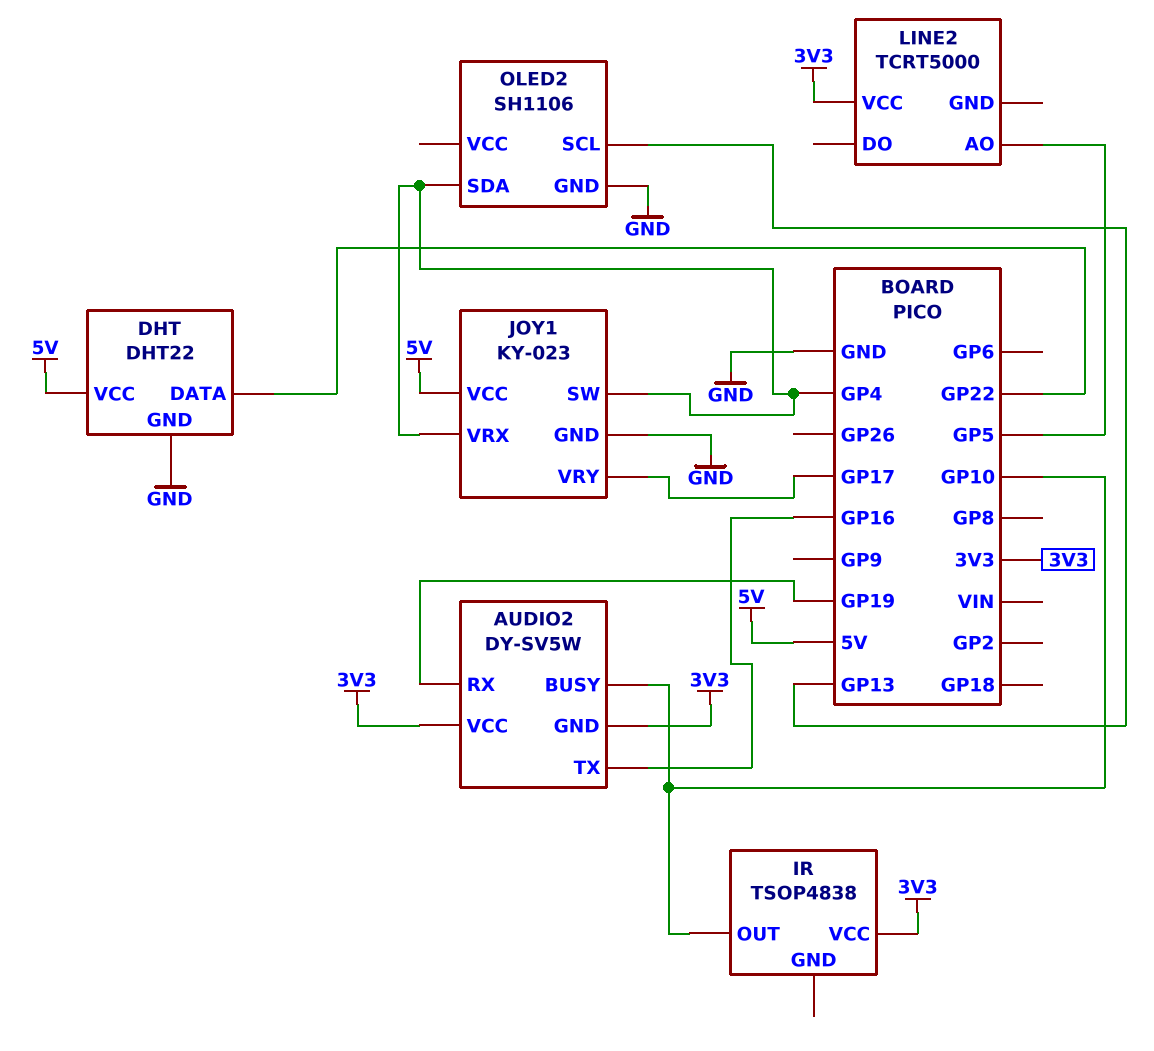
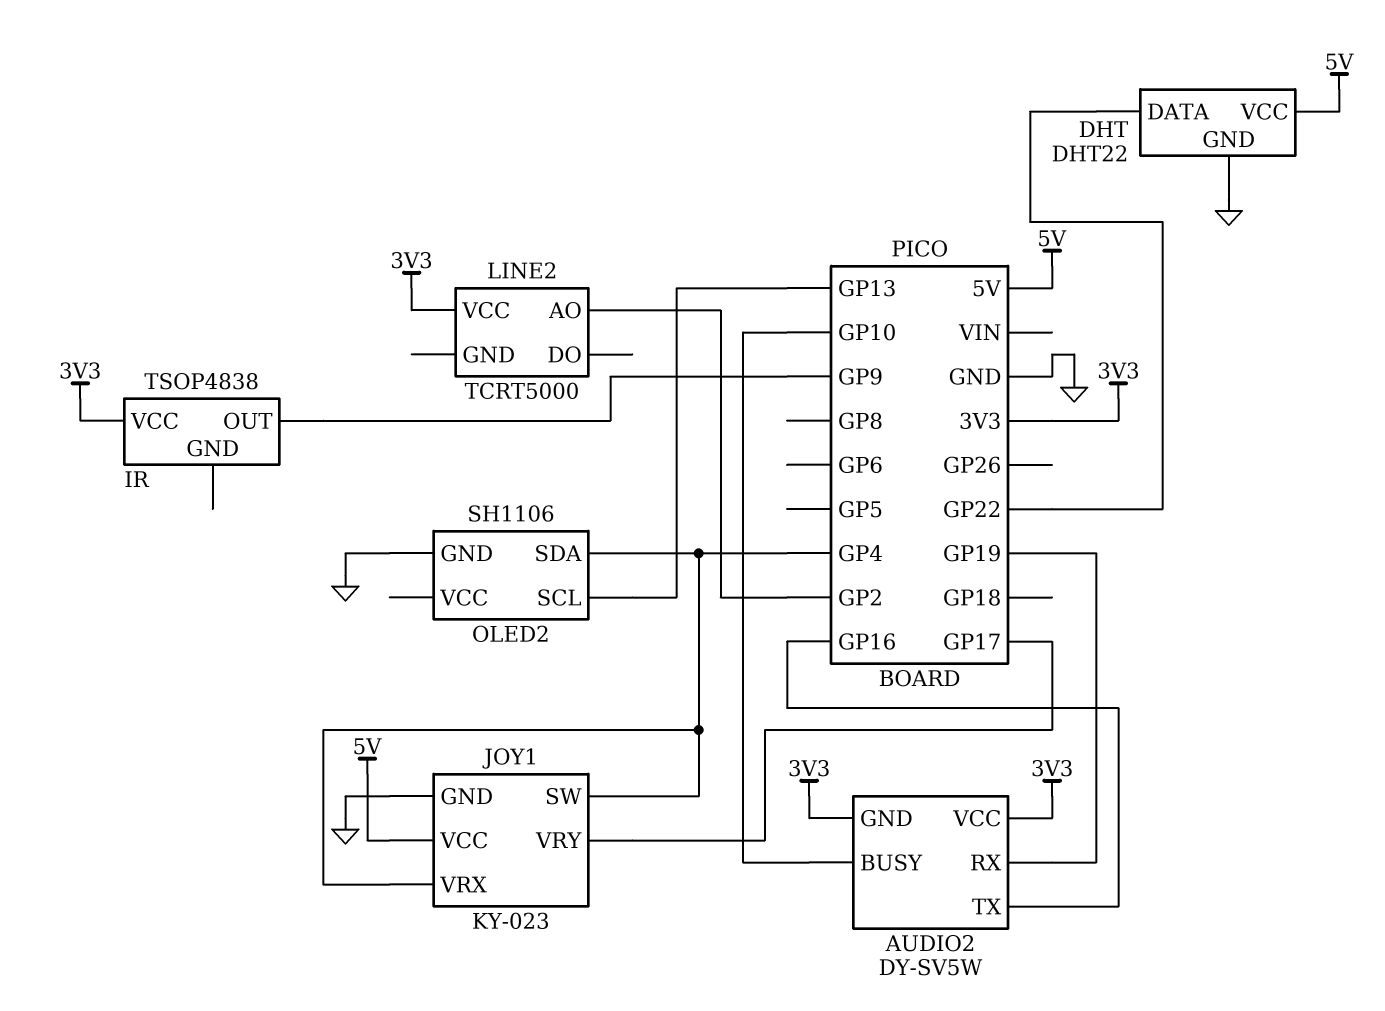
IR pin OUT: GP10 -> GP9
LINE2 pin AO: GP5 -> GP2

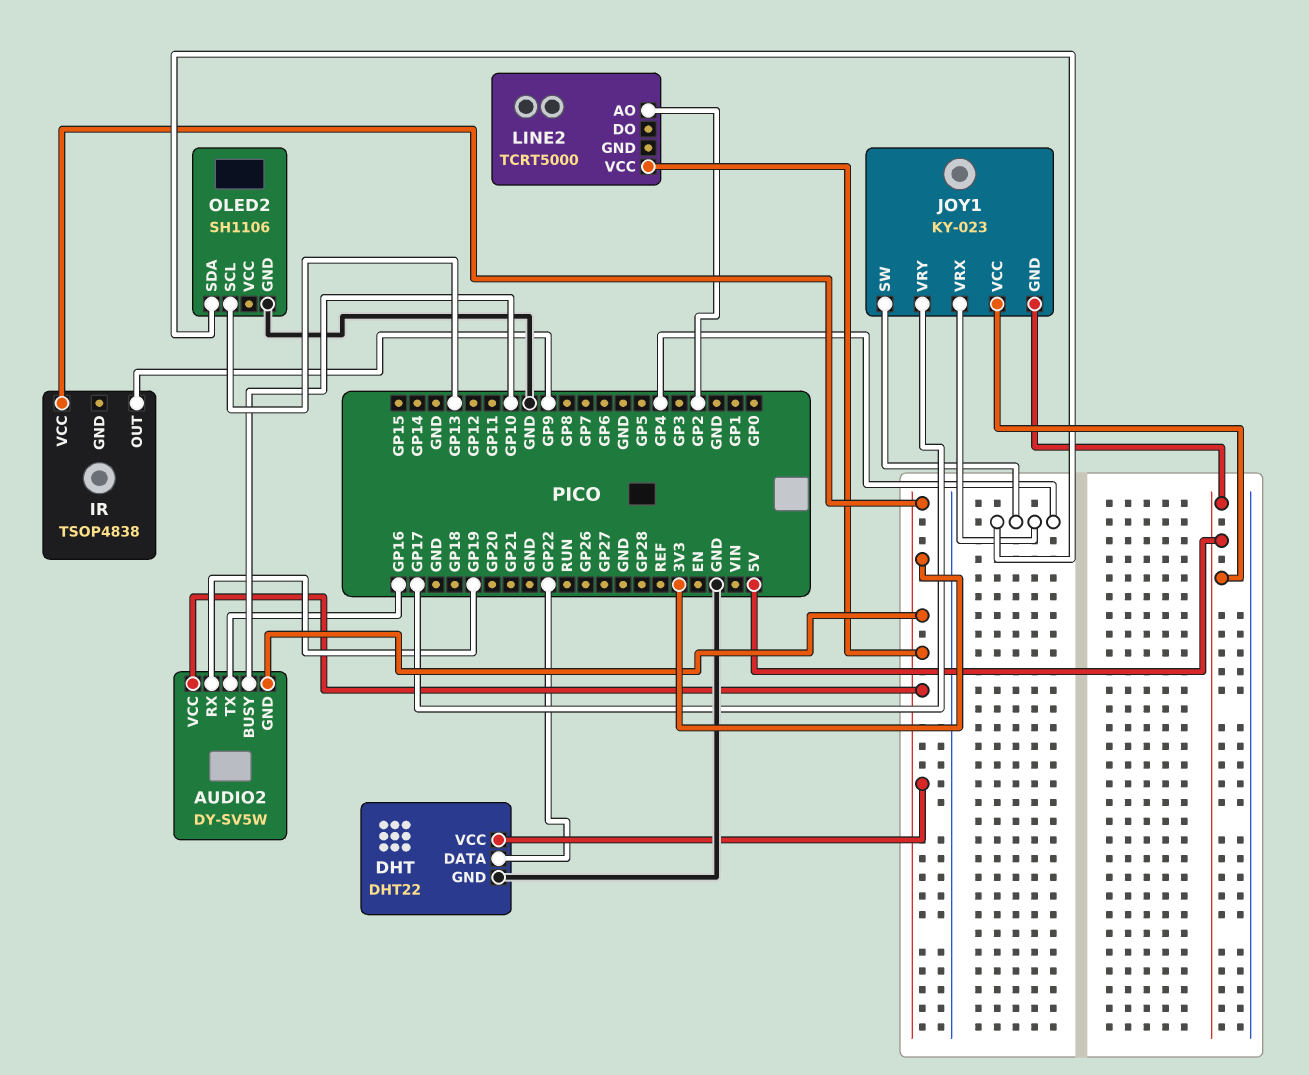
DHT pin VCC: 5V -> 3V3
JOY1 pin GND: GND -> 5V

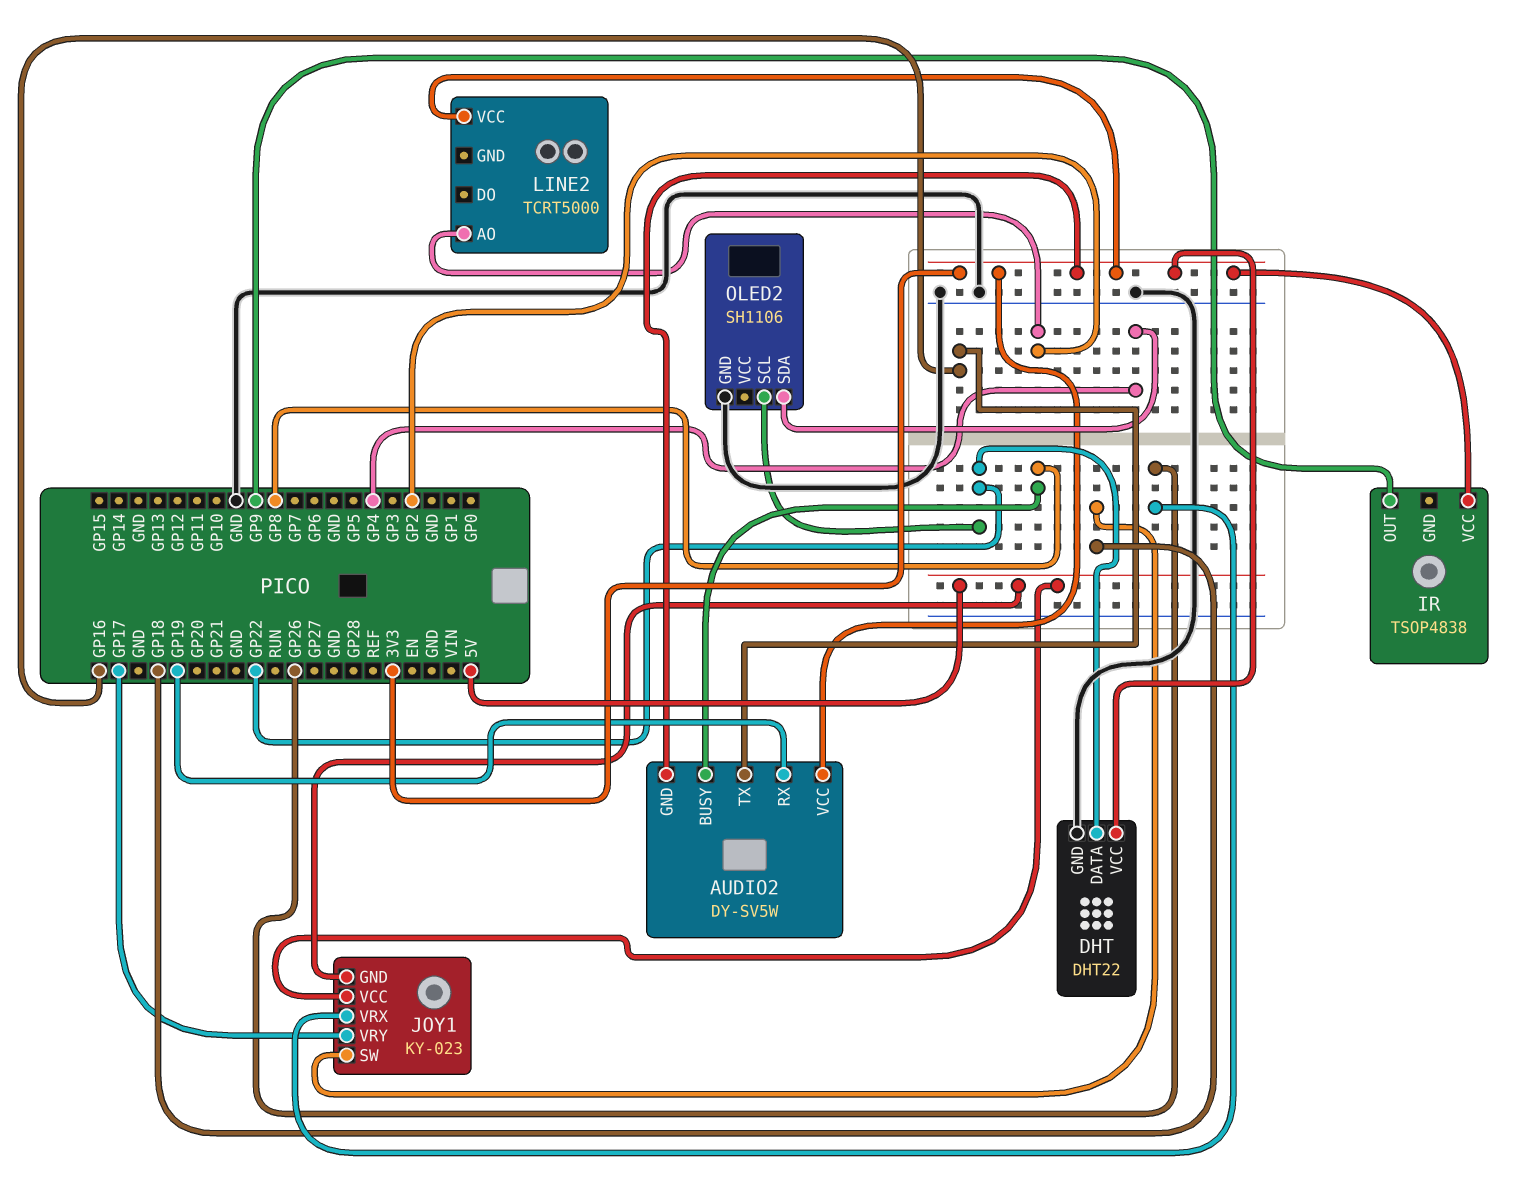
AUDIO2 pin BUSY: GP10 -> GP8
JOY1 pin SW: GP4 -> GP18
JOY1 pin VRX: GP4 -> GP26
OLED2 pin SCL: GP13 -> GP22

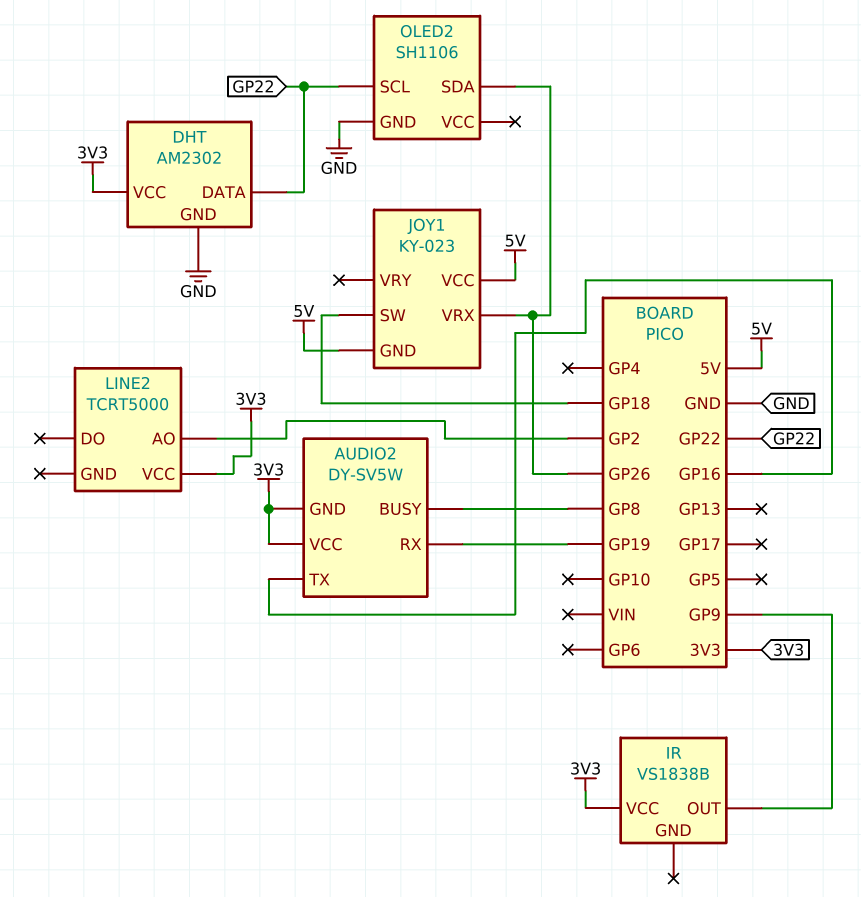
DHT: DHT22 -> AM2302
IR: TSOP4838 -> VS1838B
JOY1 pin VRY: GP17 -> none
OLED2 pin SDA: GP4 -> GP26

